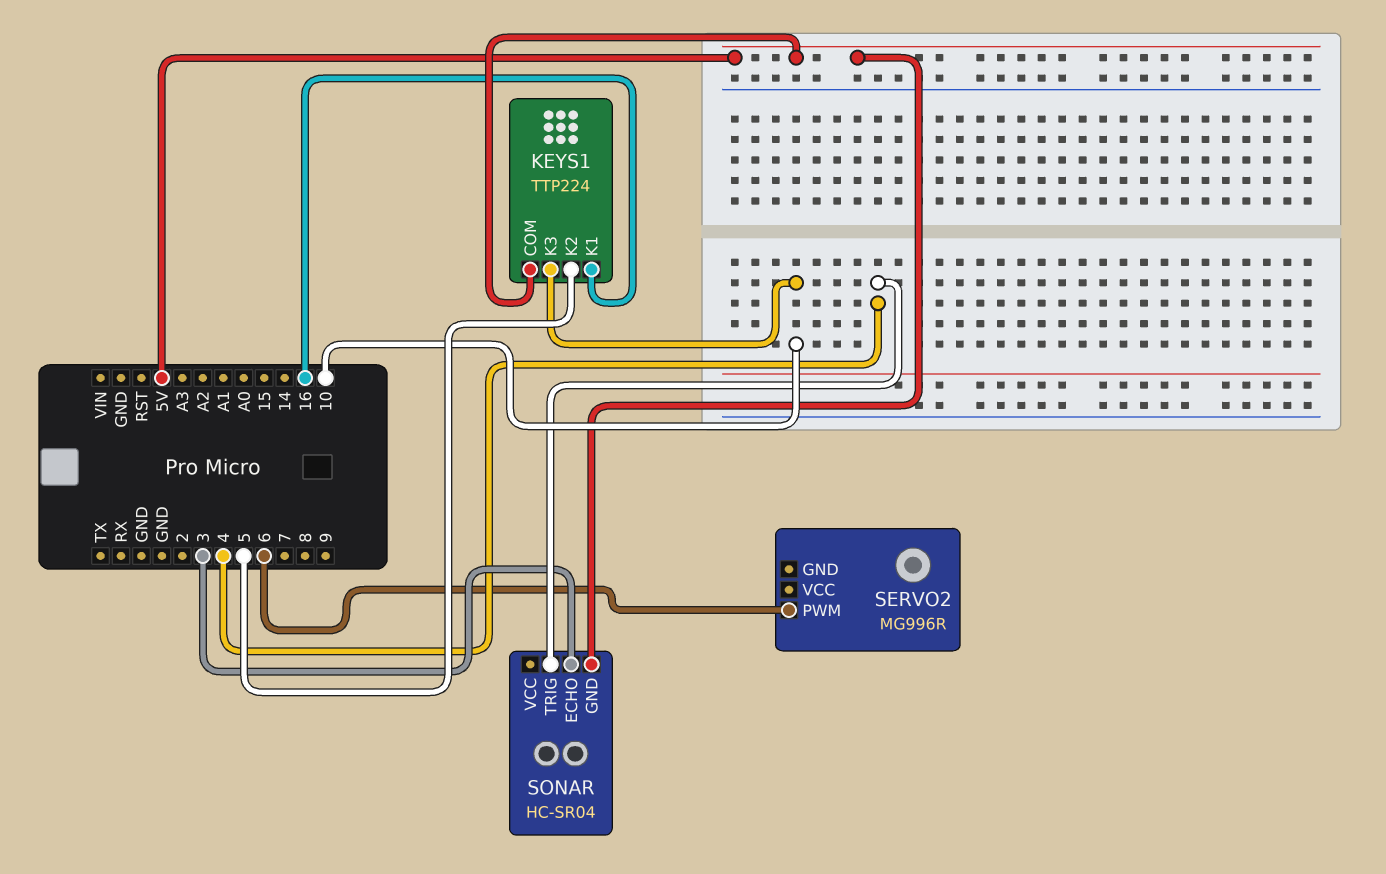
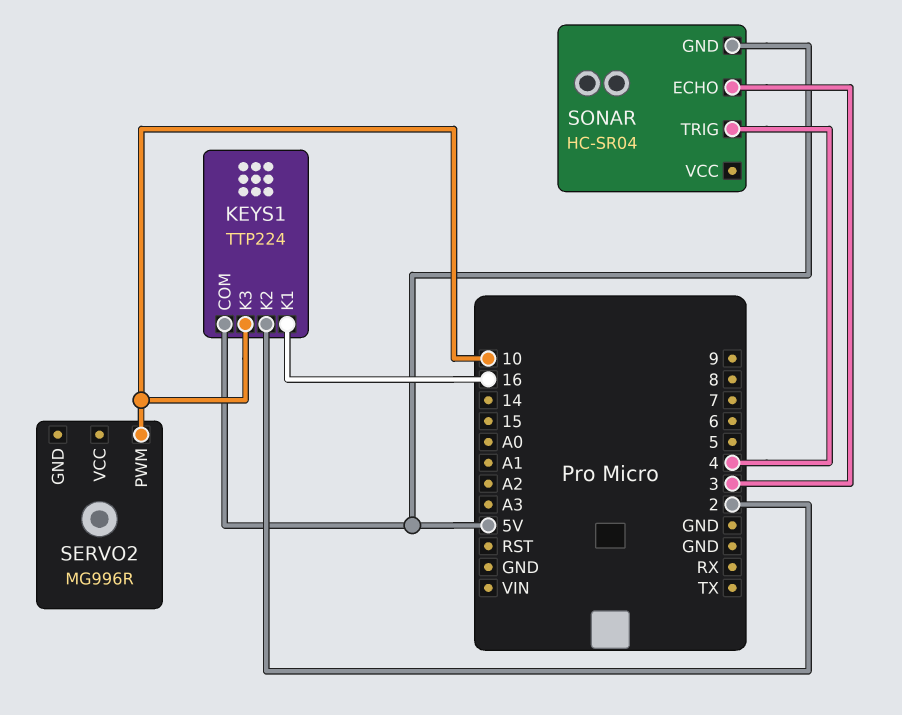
KEYS1 pin K2: 5 -> 2
SERVO2 pin PWM: 6 -> 10

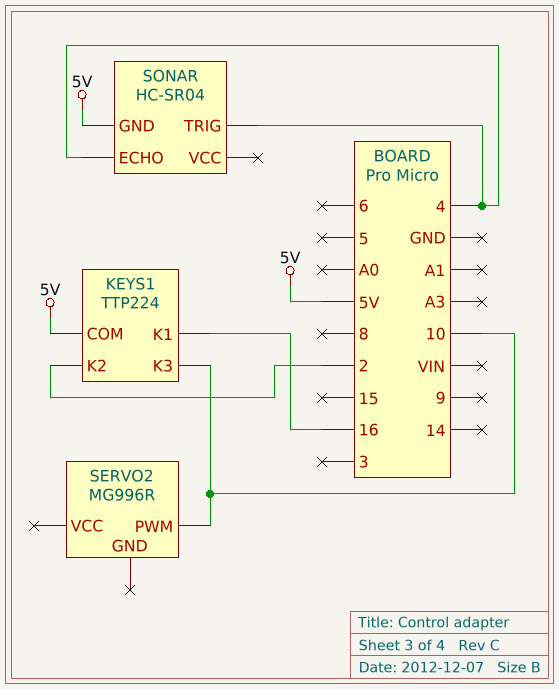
SONAR pin ECHO: 3 -> 4

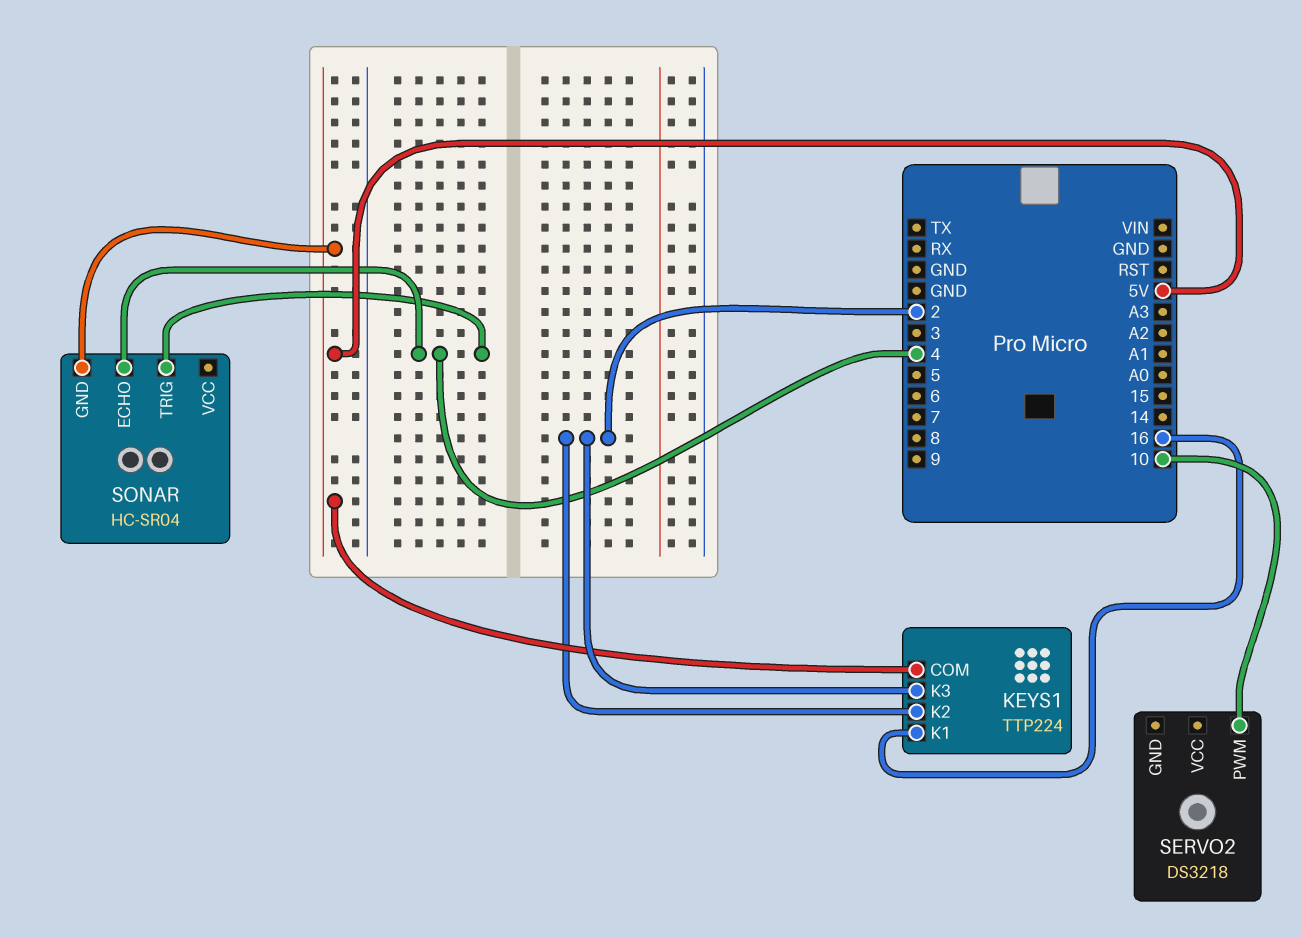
KEYS1 pin K3: 10 -> 2
SERVO2: MG996R -> DS3218

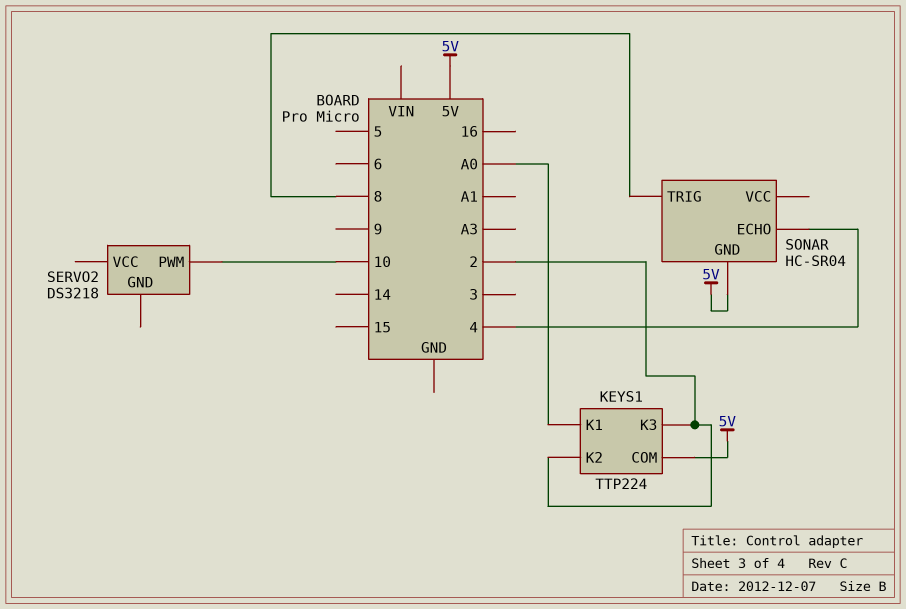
KEYS1 pin K1: 16 -> A0
SONAR pin TRIG: 4 -> 8

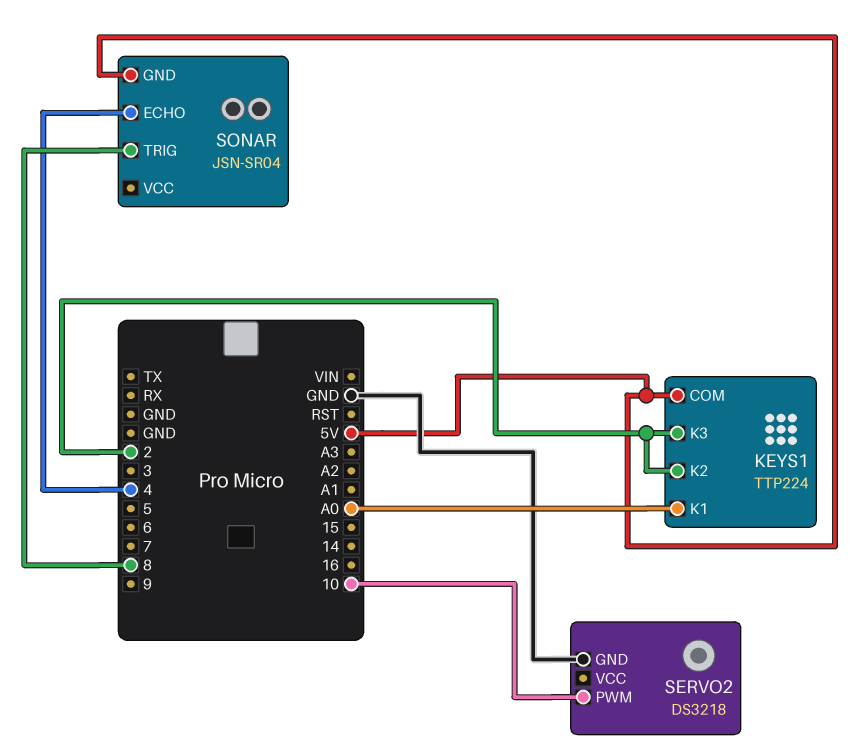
SERVO2 pin GND: none -> GND
SONAR: HC-SR04 -> JSN-SR04

